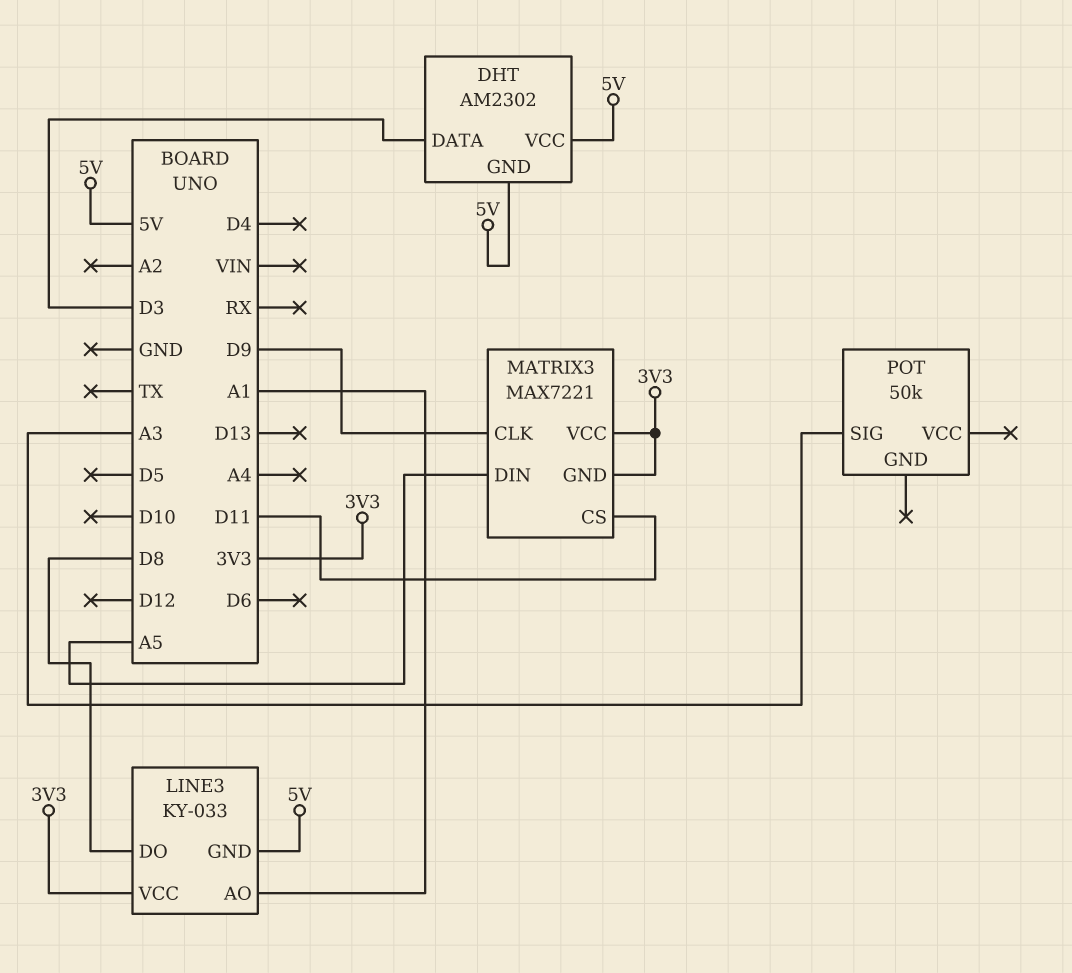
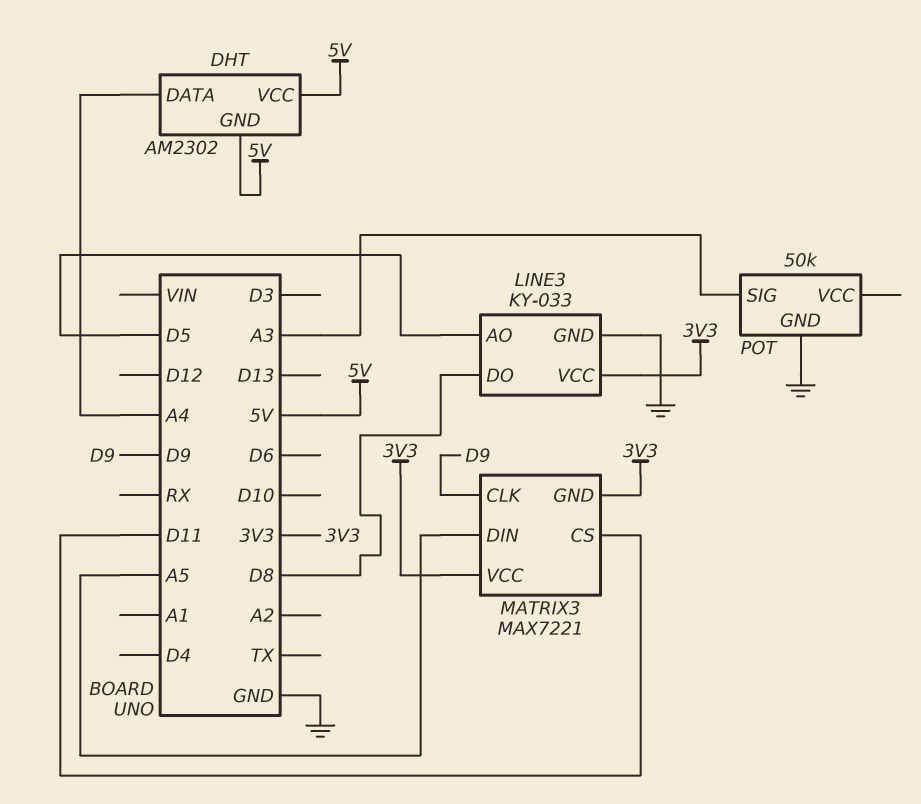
DHT pin DATA: D3 -> A4
LINE3 pin AO: A1 -> D5
LINE3 pin GND: 5V -> GND
POT pin GND: none -> GND

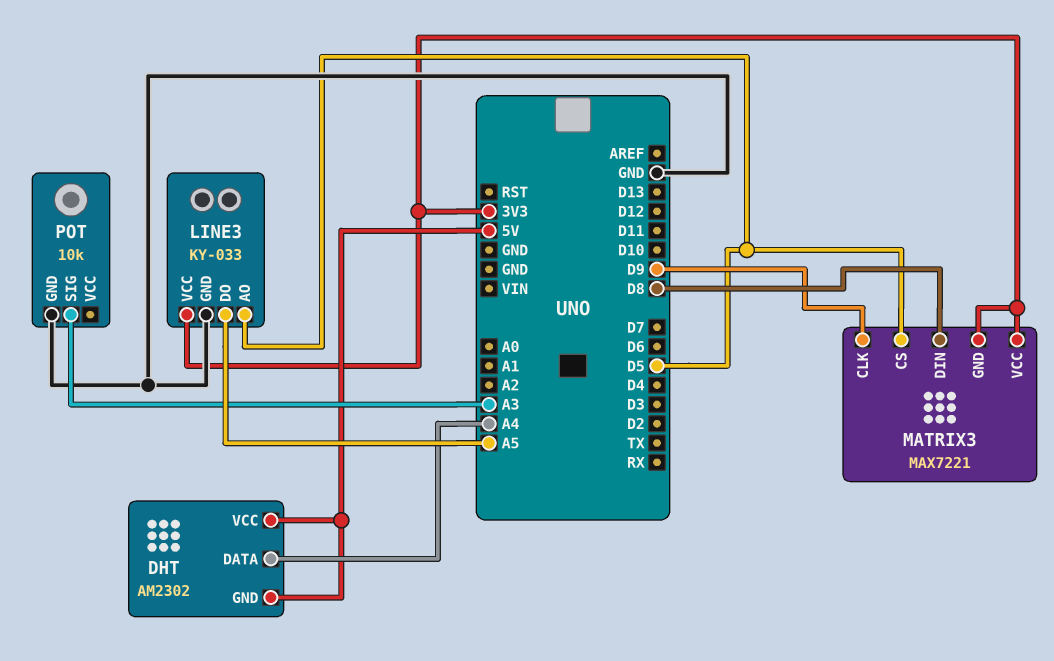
LINE3 pin DO: D8 -> A5
MATRIX3 pin CS: D11 -> D5
MATRIX3 pin DIN: A5 -> D8
POT: 50k -> 10k

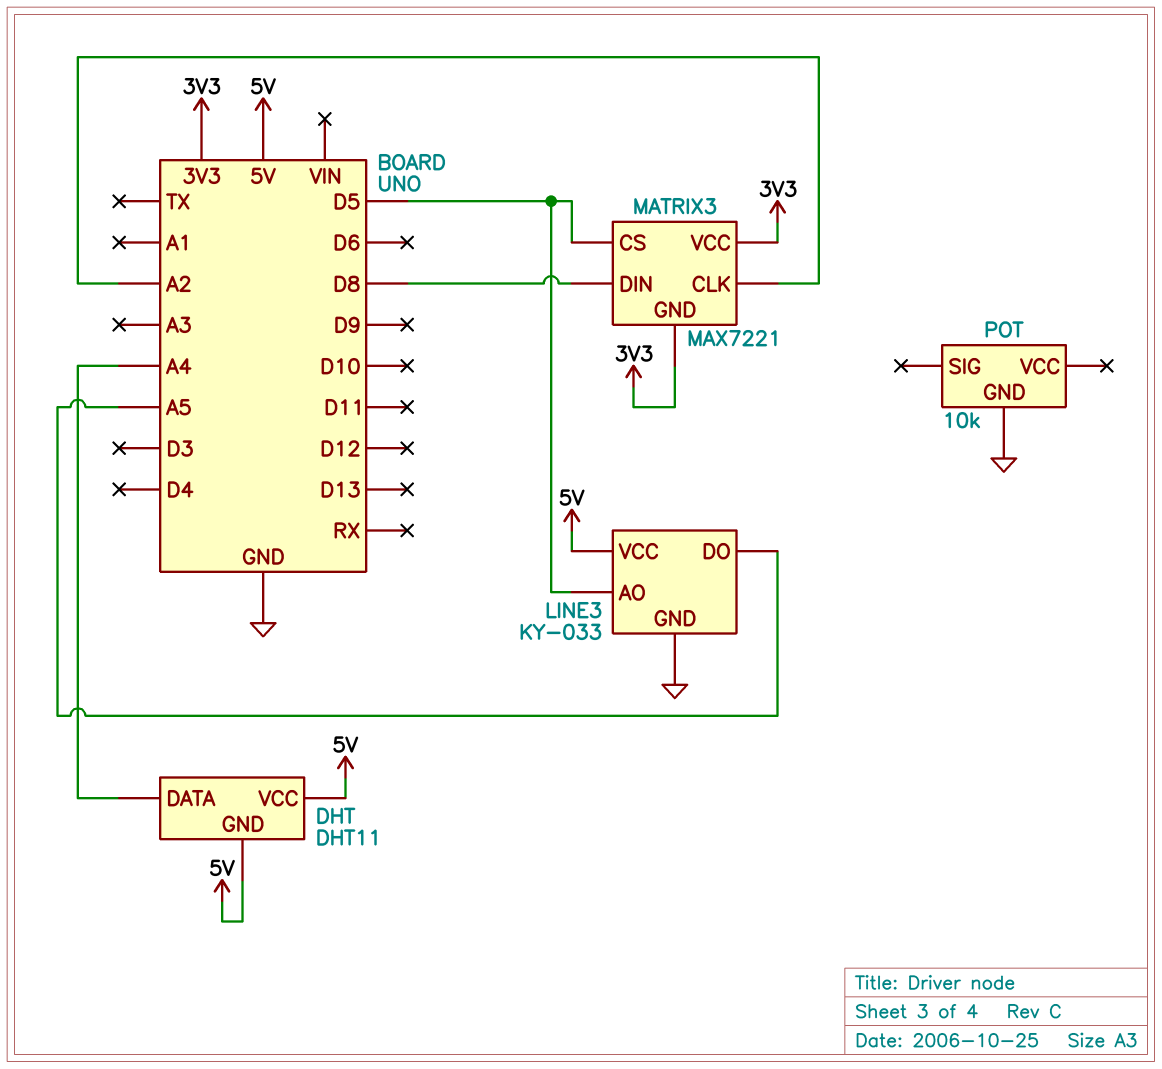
DHT: AM2302 -> DHT11
LINE3 pin VCC: 3V3 -> 5V
MATRIX3 pin CLK: D9 -> A2
POT pin SIG: A3 -> none

